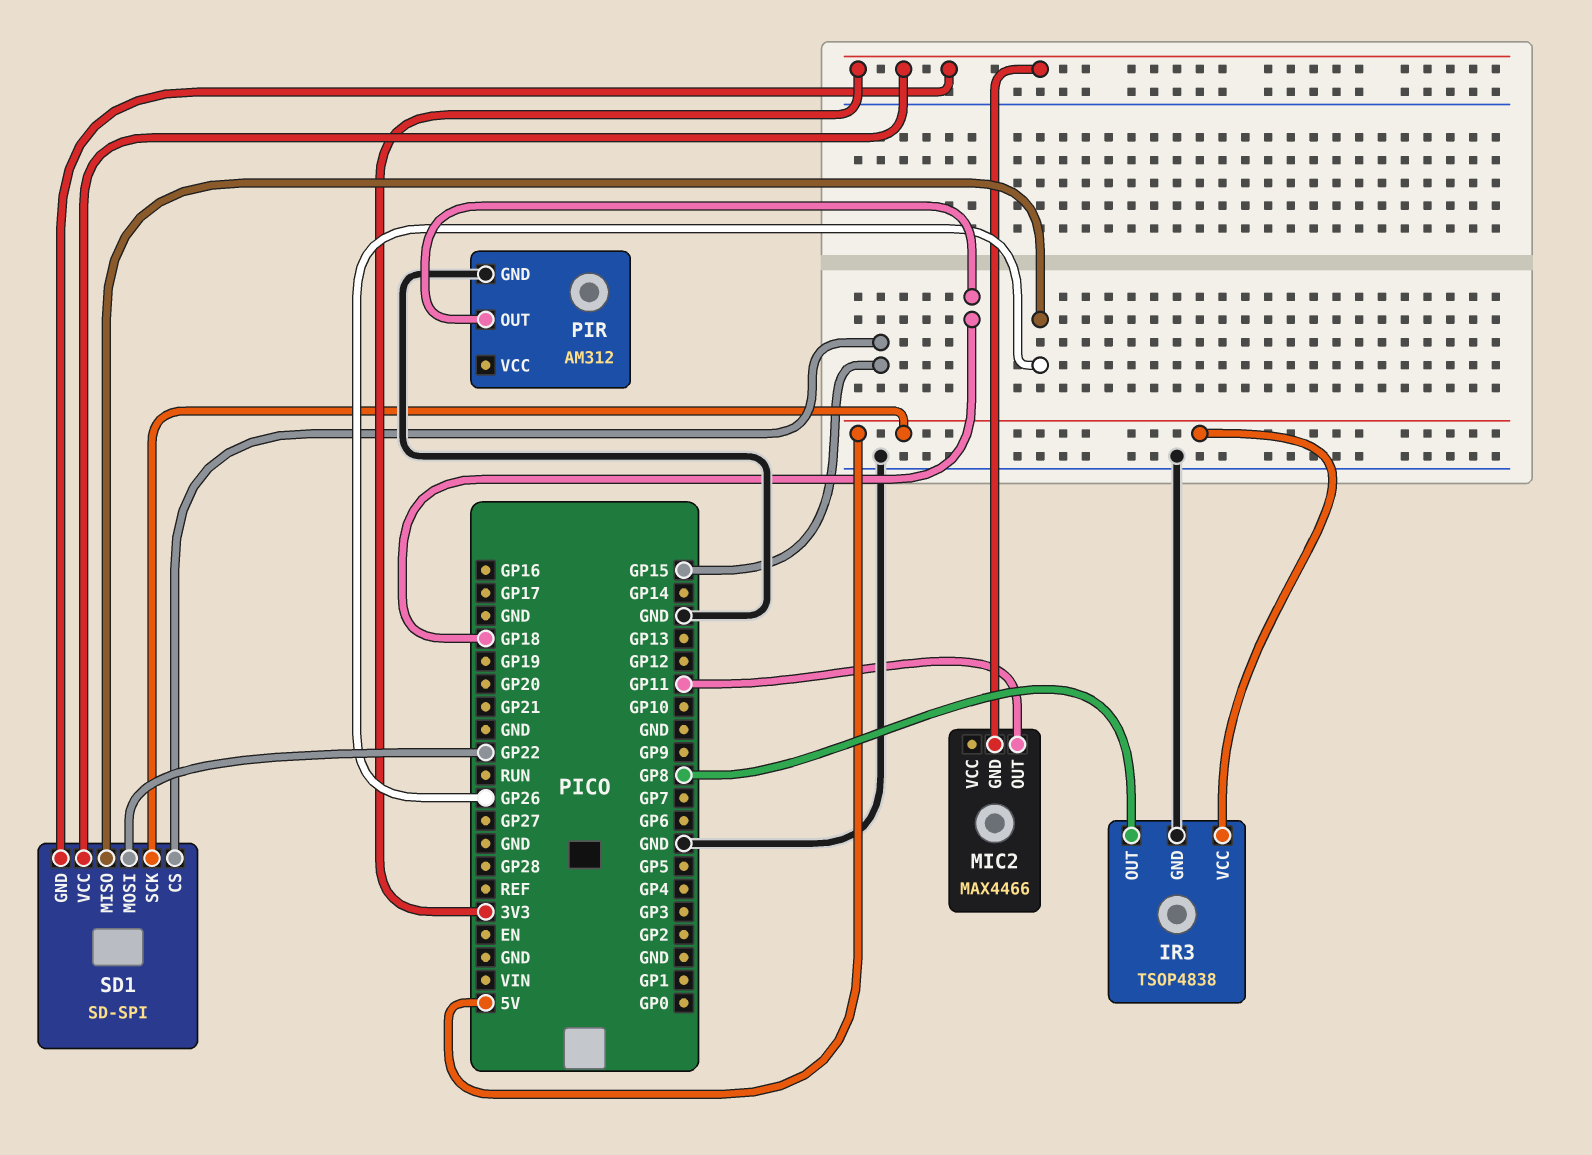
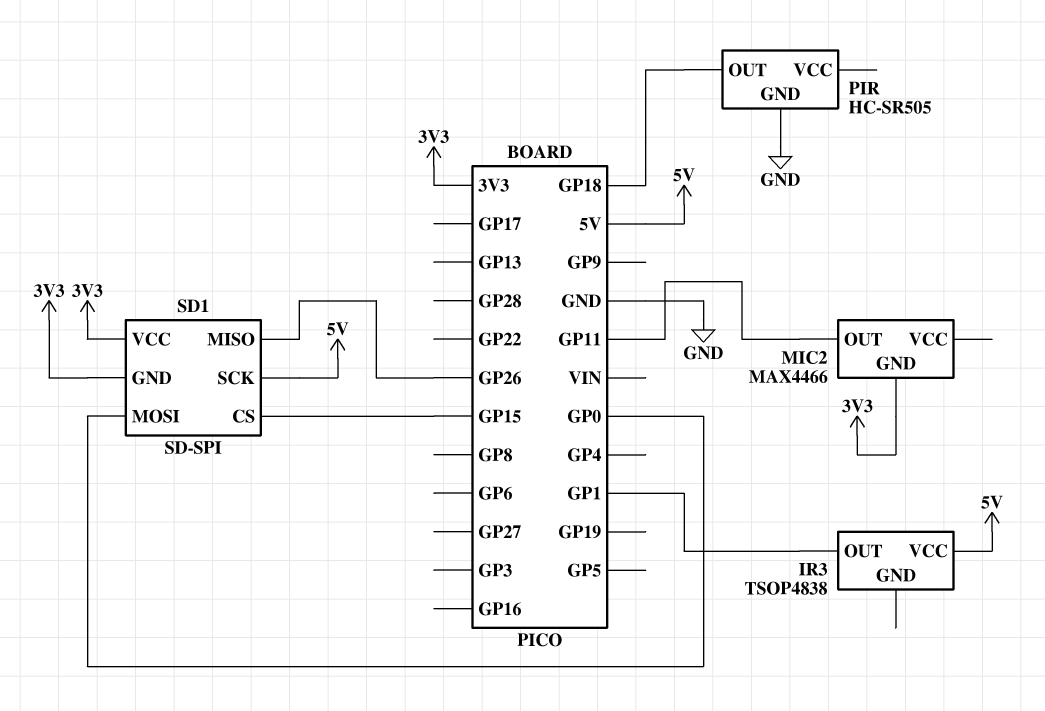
IR3 pin GND: GND -> none
IR3 pin OUT: GP8 -> GP1
PIR: AM312 -> HC-SR505
SD1 pin MOSI: GP22 -> GP0

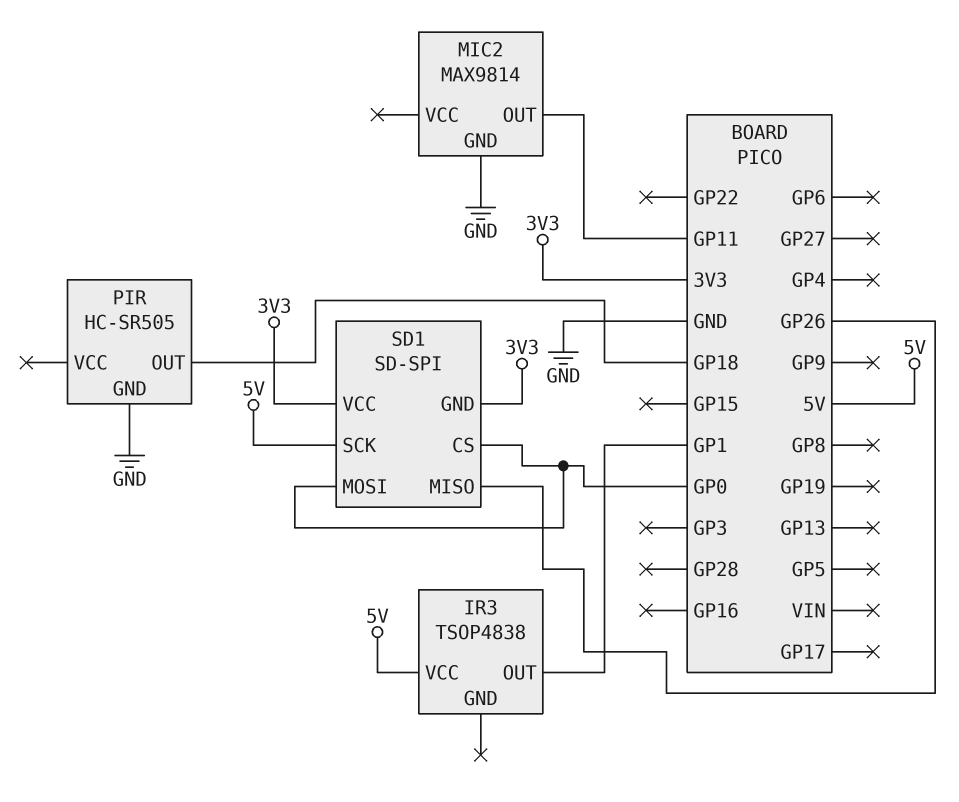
MIC2: MAX4466 -> MAX9814
MIC2 pin GND: 3V3 -> GND
SD1 pin CS: GP15 -> GP0

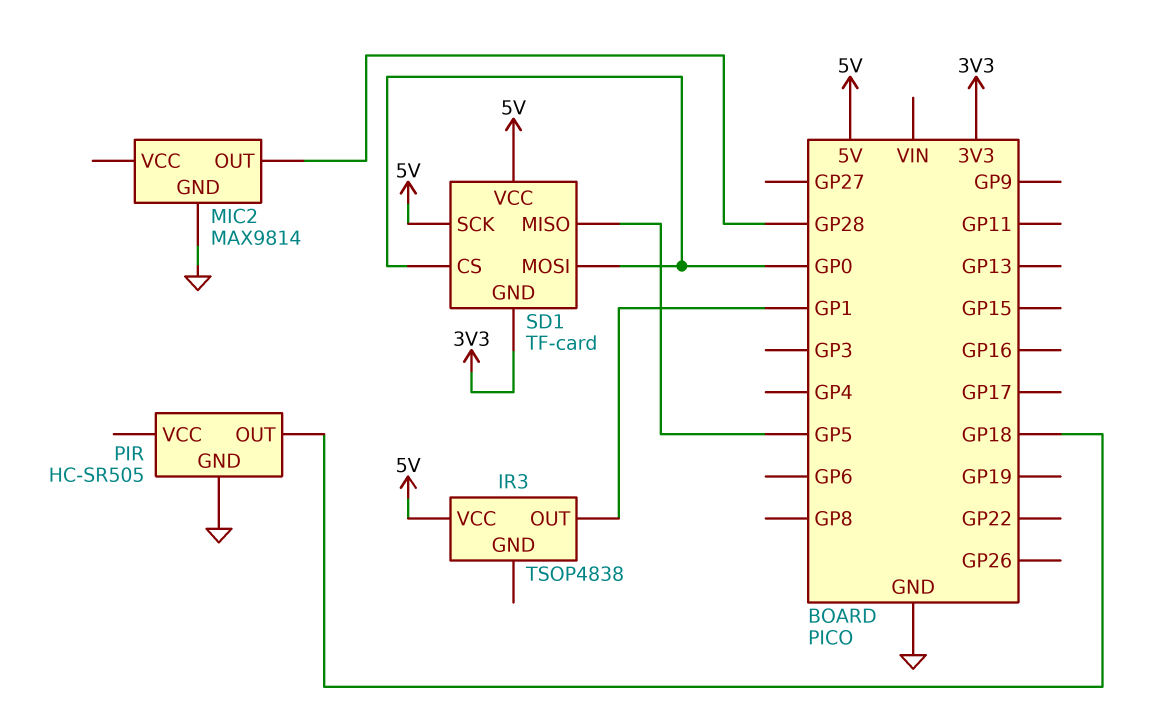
MIC2 pin OUT: GP11 -> GP28
SD1: SD-SPI -> TF-card
SD1 pin MISO: GP26 -> GP5
SD1 pin VCC: 3V3 -> 5V

